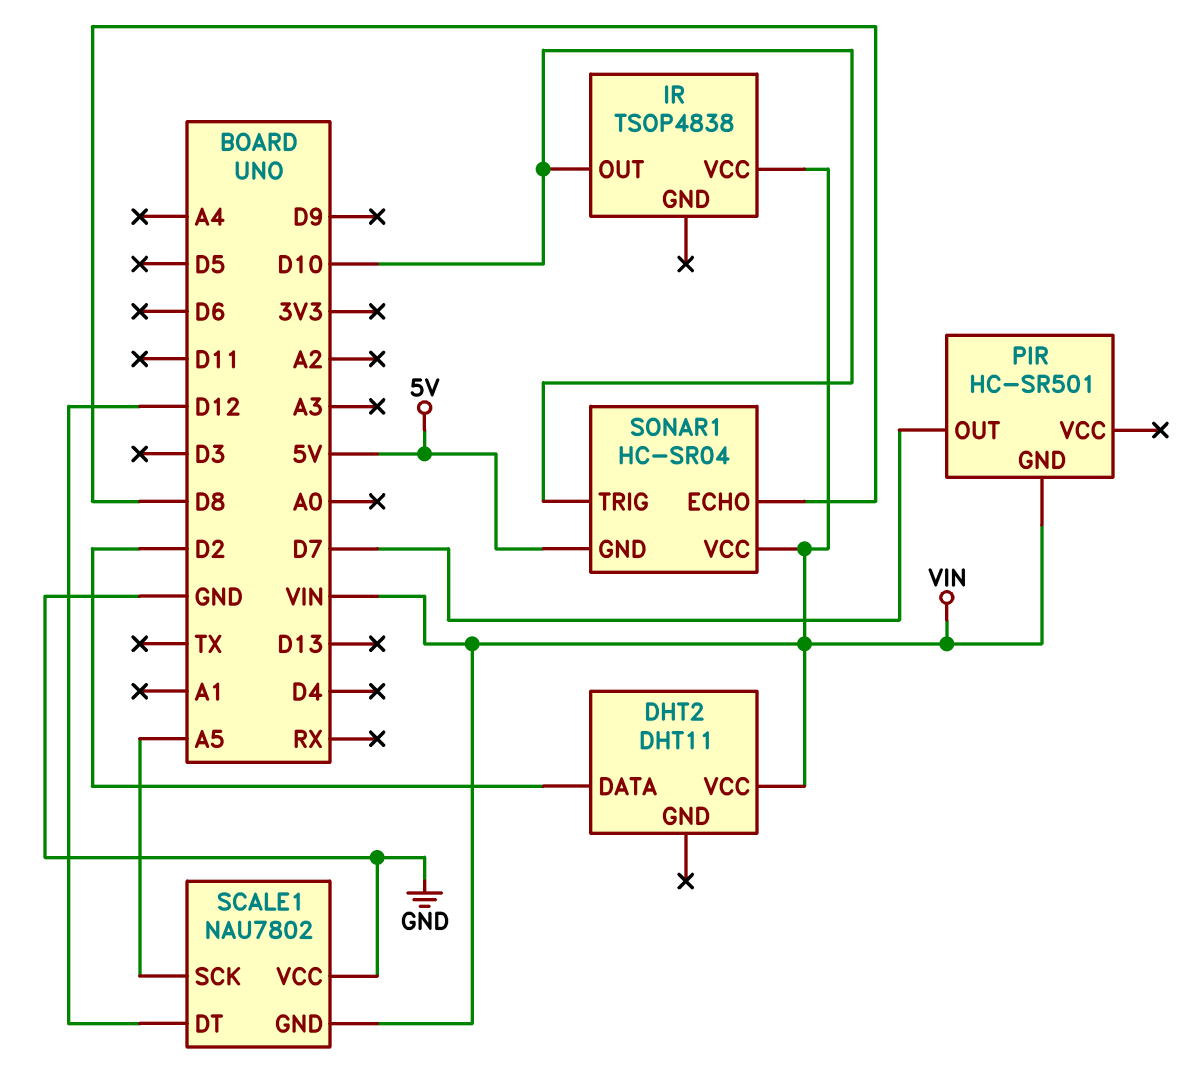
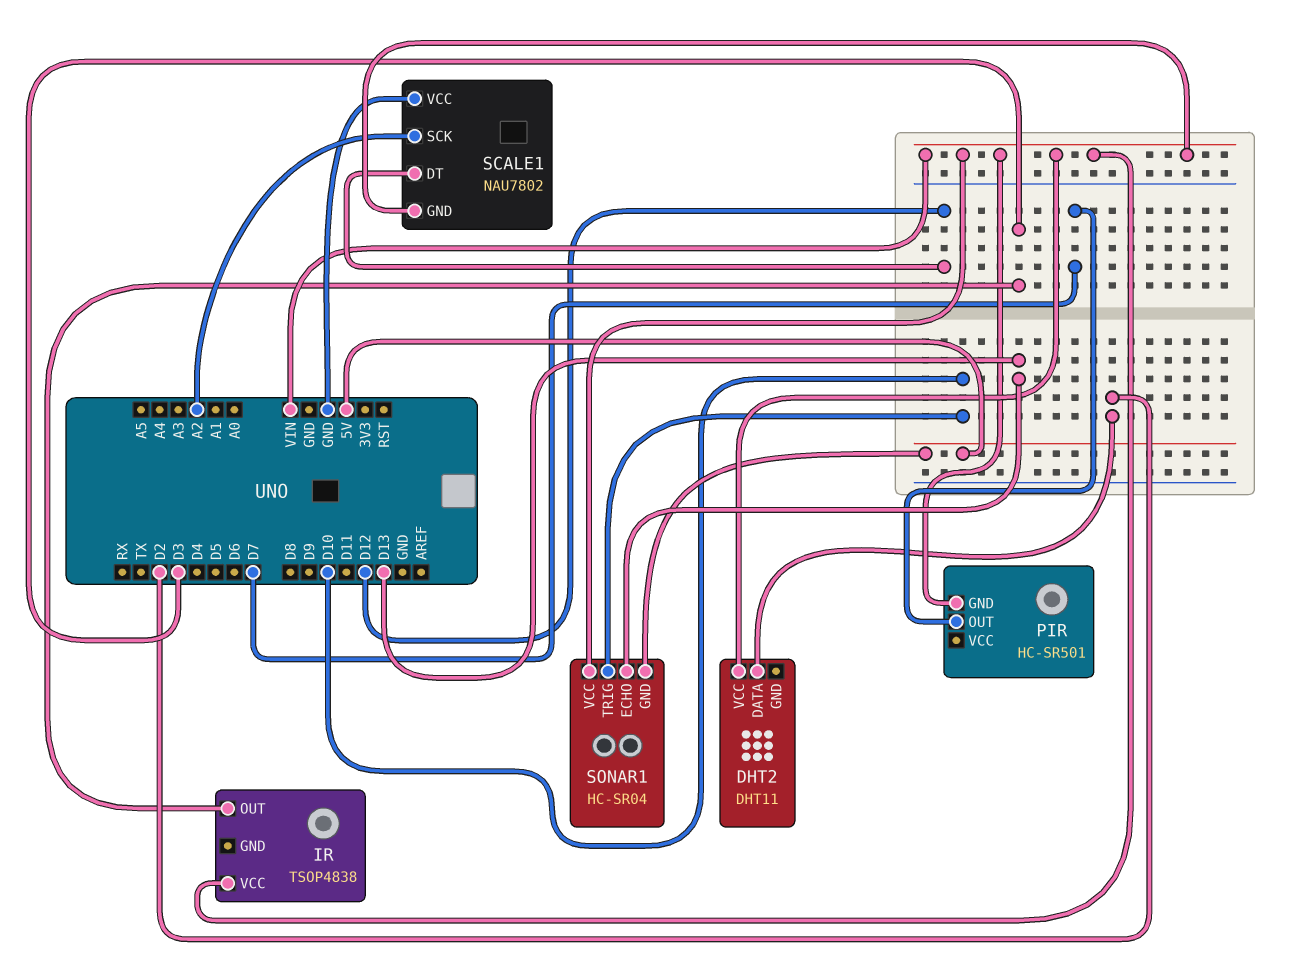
IR pin OUT: D10 -> D3
SCALE1 pin SCK: A5 -> A2
SONAR1 pin ECHO: D8 -> D13

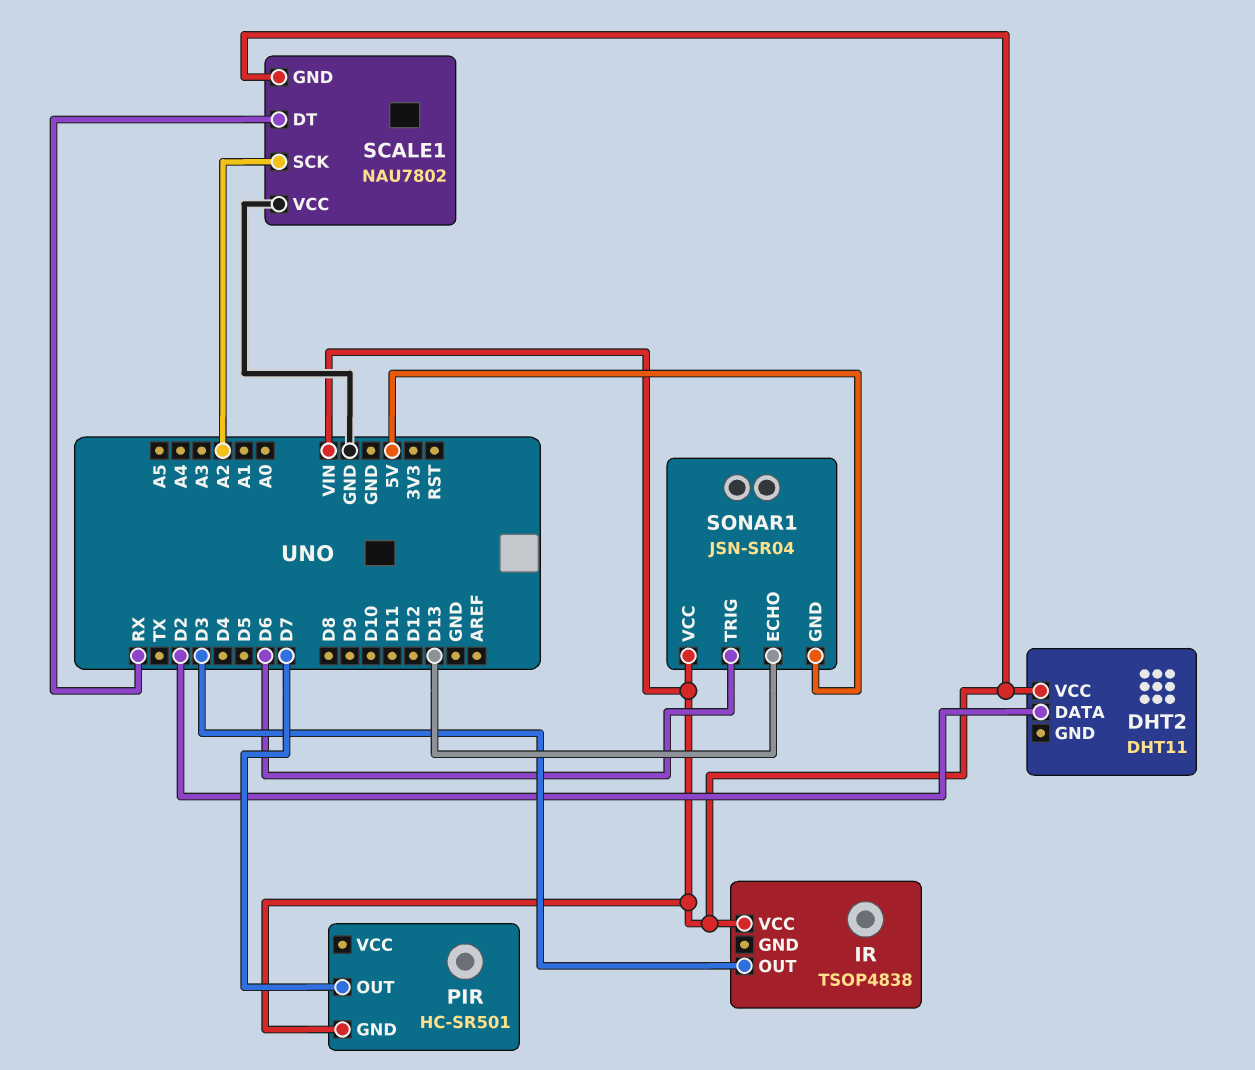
SCALE1 pin DT: D12 -> RX
SONAR1: HC-SR04 -> JSN-SR04
SONAR1 pin TRIG: D10 -> D6

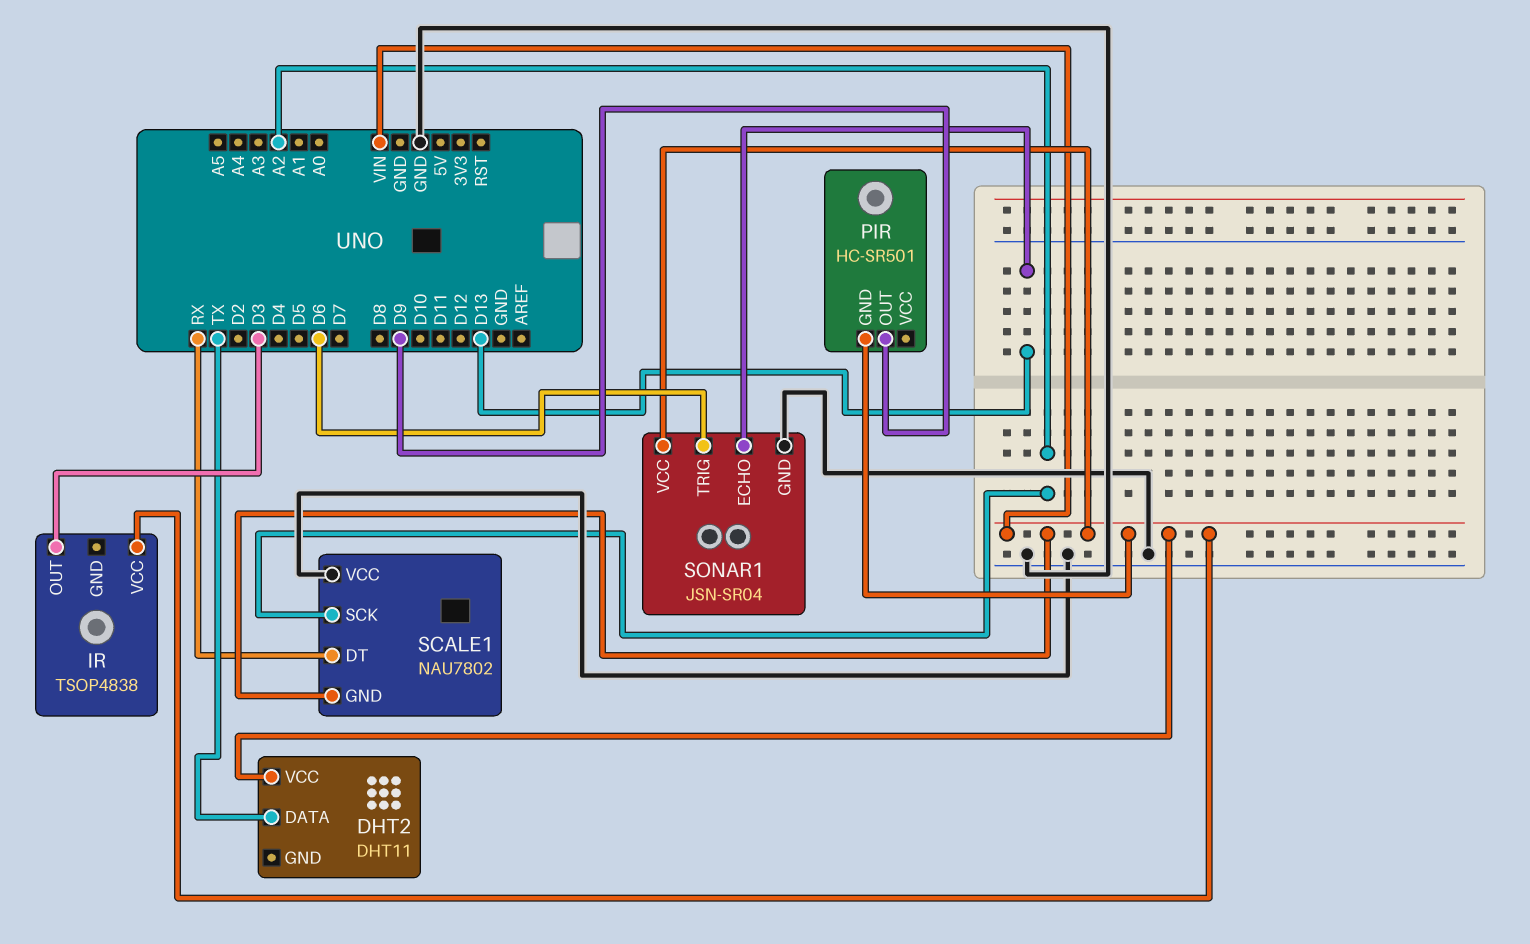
DHT2 pin DATA: D2 -> TX
PIR pin OUT: D7 -> D9
SONAR1 pin GND: 5V -> GND

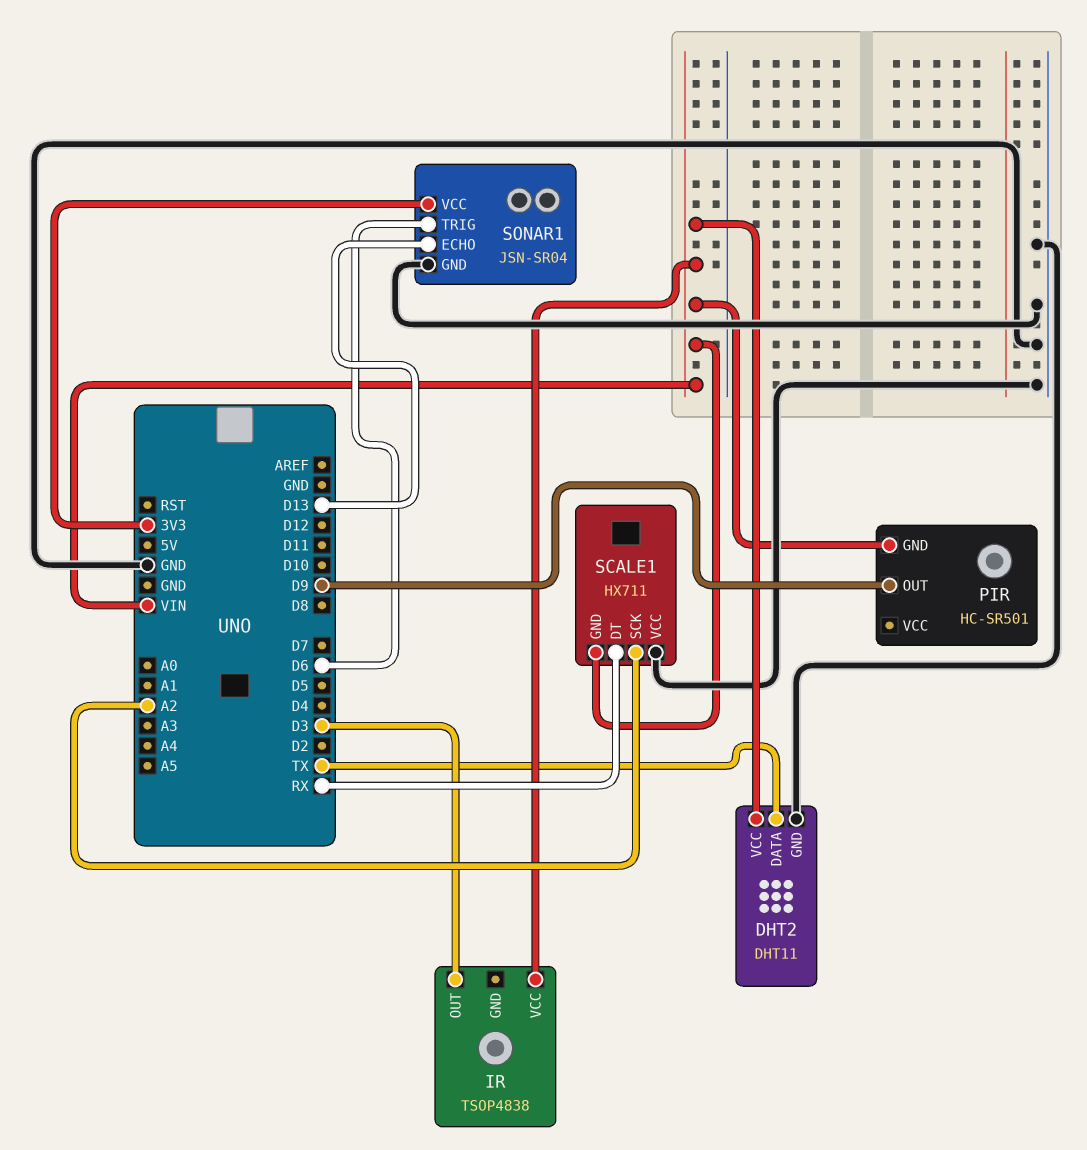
DHT2 pin GND: none -> GND
SCALE1: NAU7802 -> HX711
SONAR1 pin VCC: VIN -> 3V3

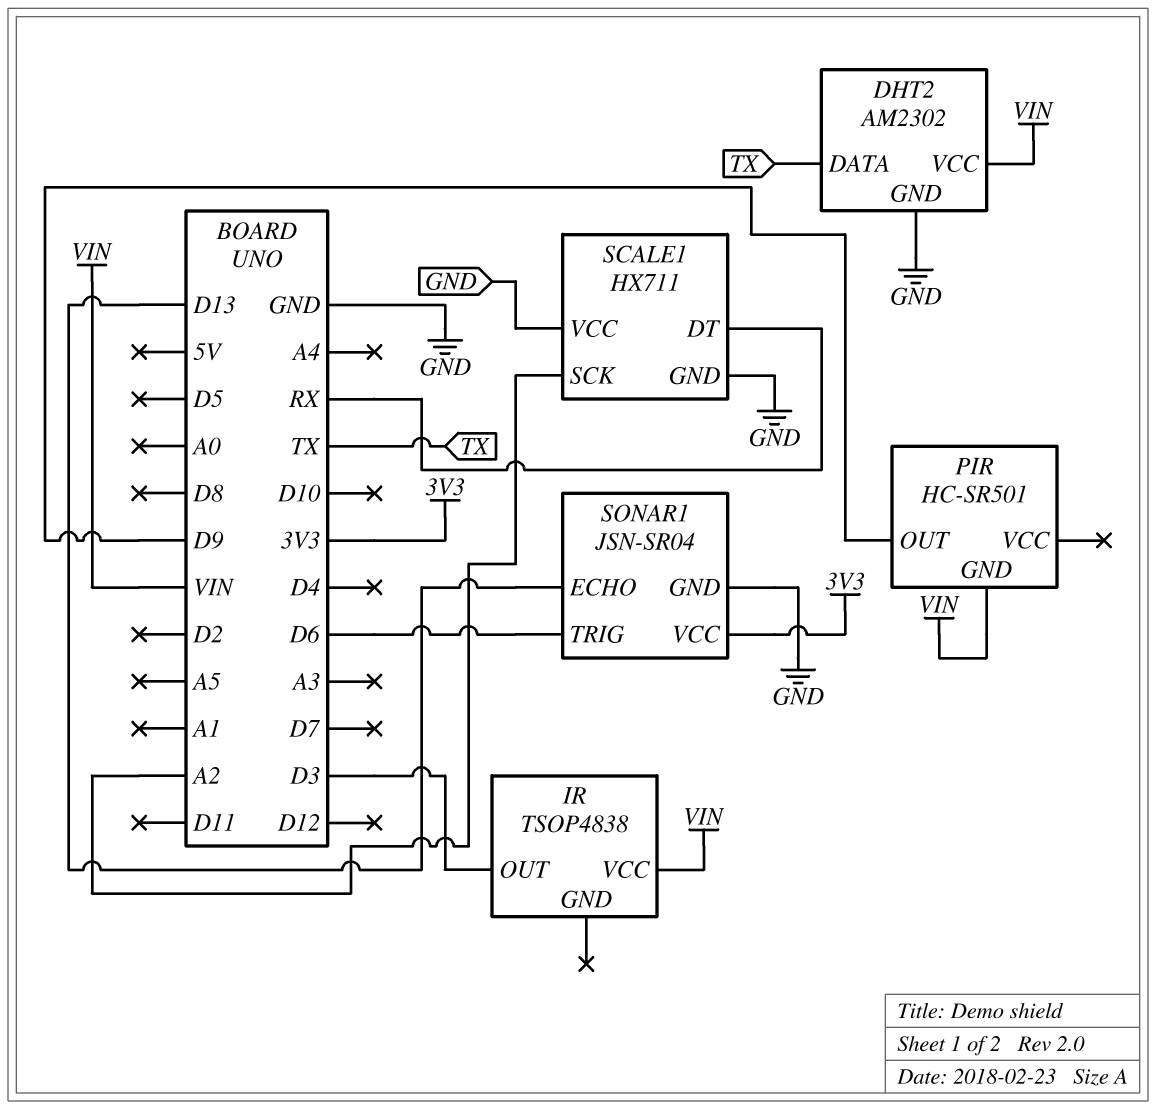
DHT2: DHT11 -> AM2302
SCALE1 pin GND: VIN -> GND

